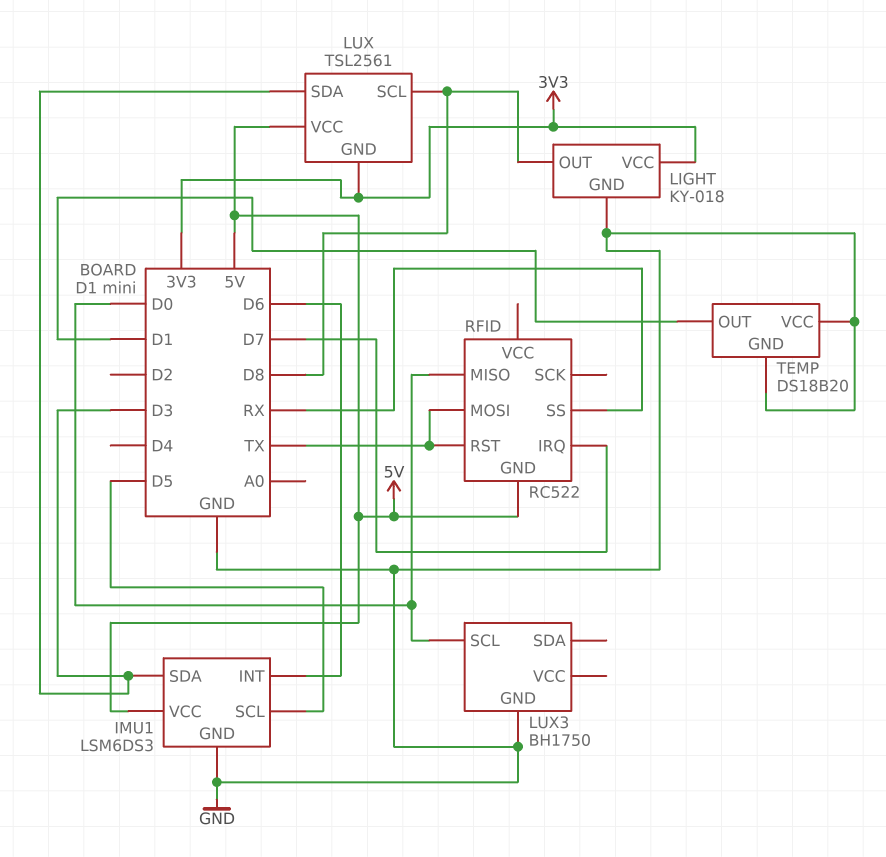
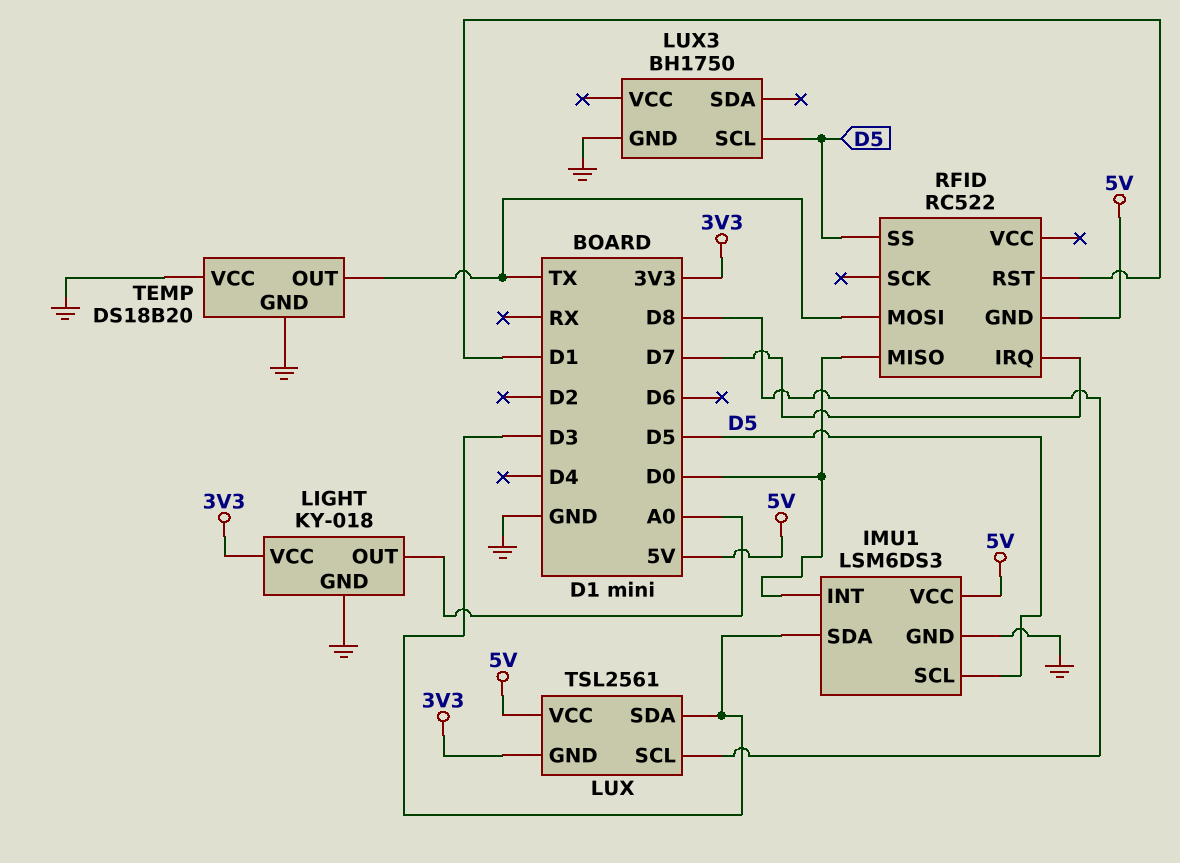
IMU1 pin INT: D6 -> D0
LIGHT pin OUT: D8 -> A0
LUX3 pin SCL: D0 -> D5
RFID pin RST: TX -> D1
RFID pin SS: RX -> D5
TEMP pin OUT: D1 -> TX

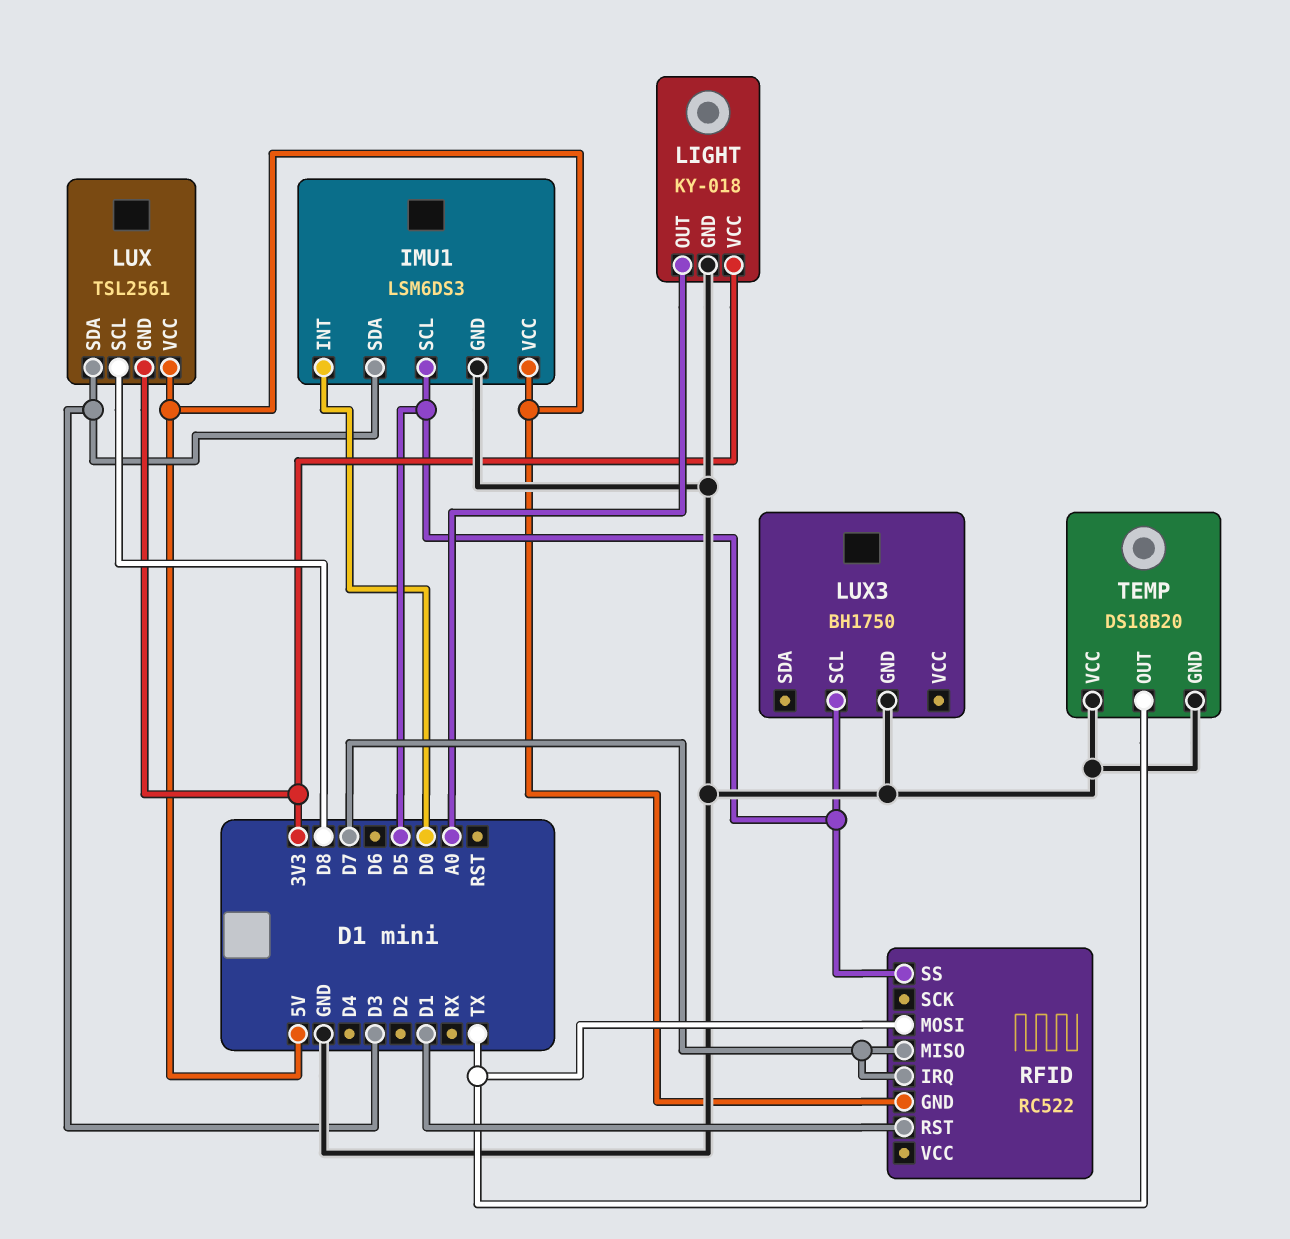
RFID pin MISO: D0 -> D7

